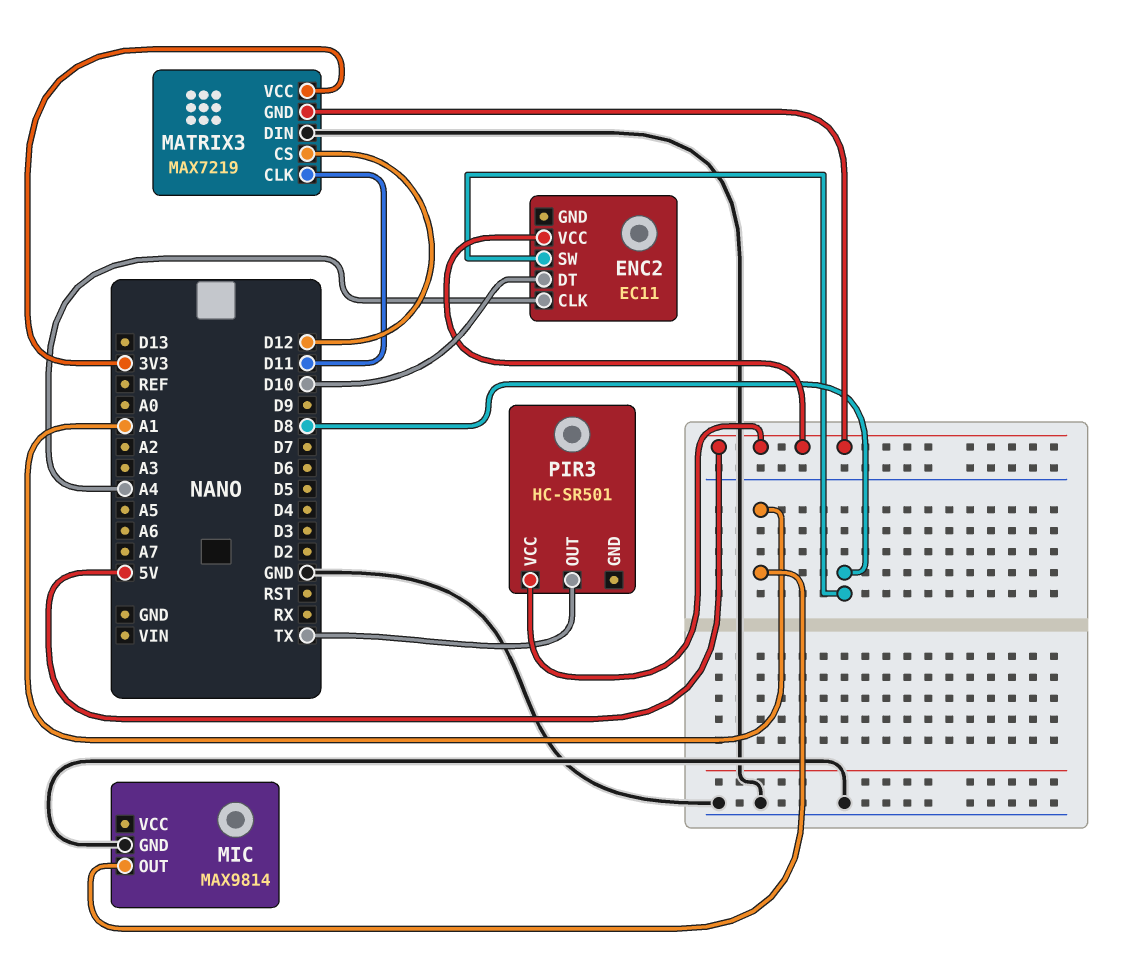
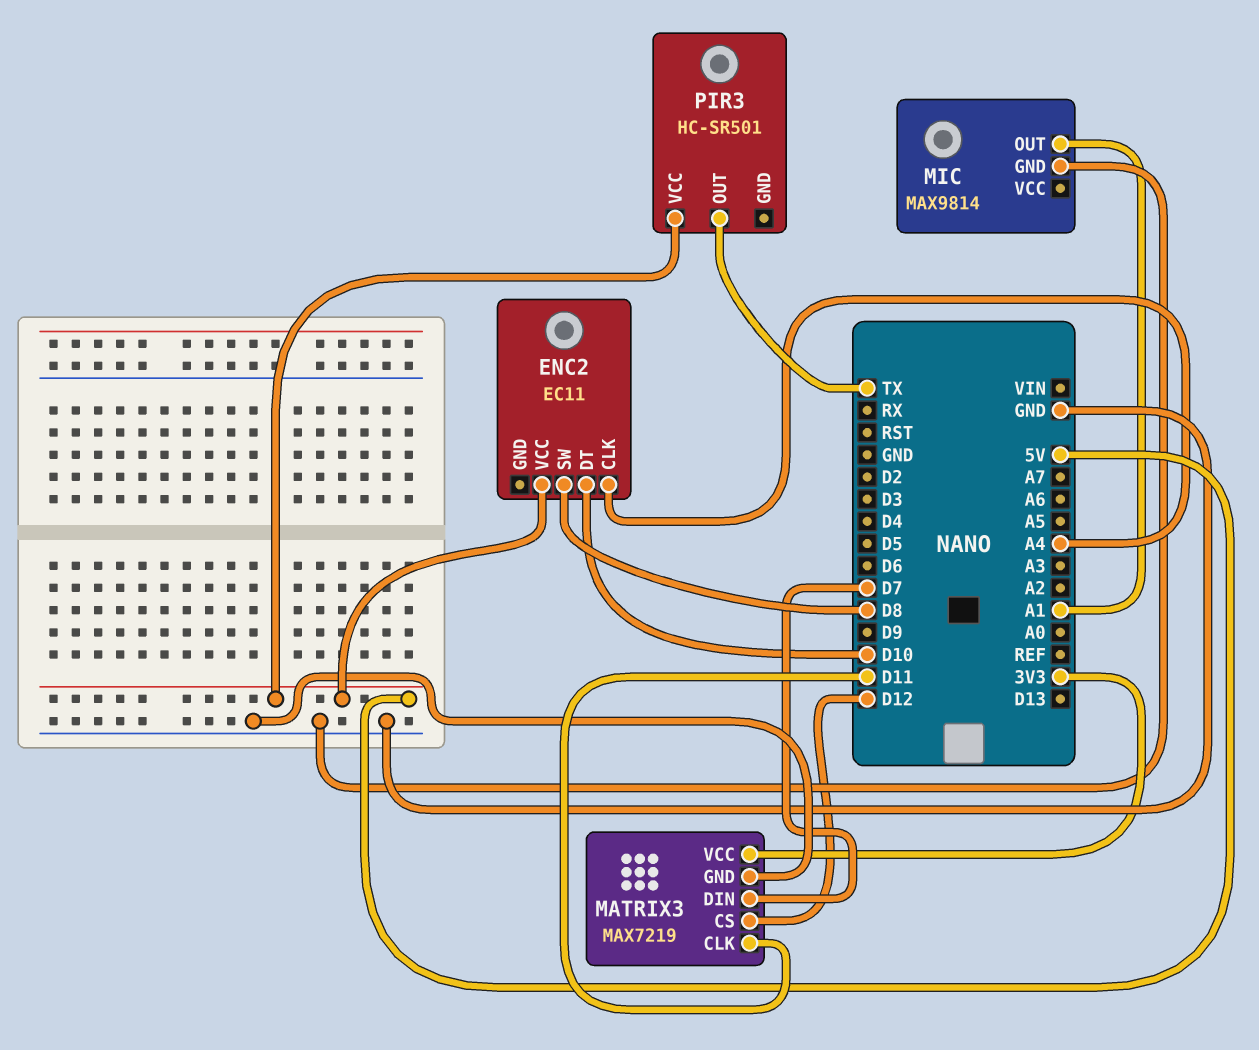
MATRIX3 pin DIN: GND -> D7
MATRIX3 pin GND: 5V -> GND

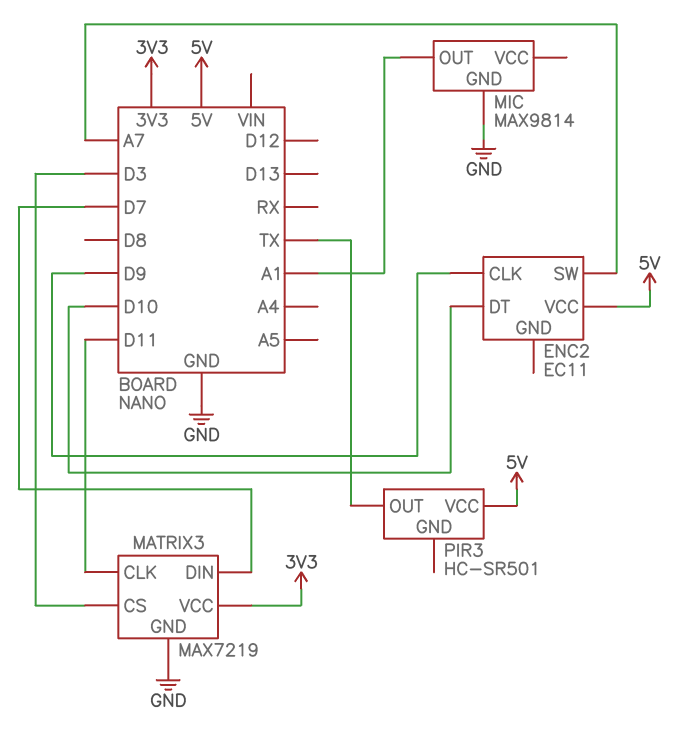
ENC2 pin CLK: A4 -> D9
ENC2 pin SW: D8 -> A7
MATRIX3 pin CS: D12 -> D3

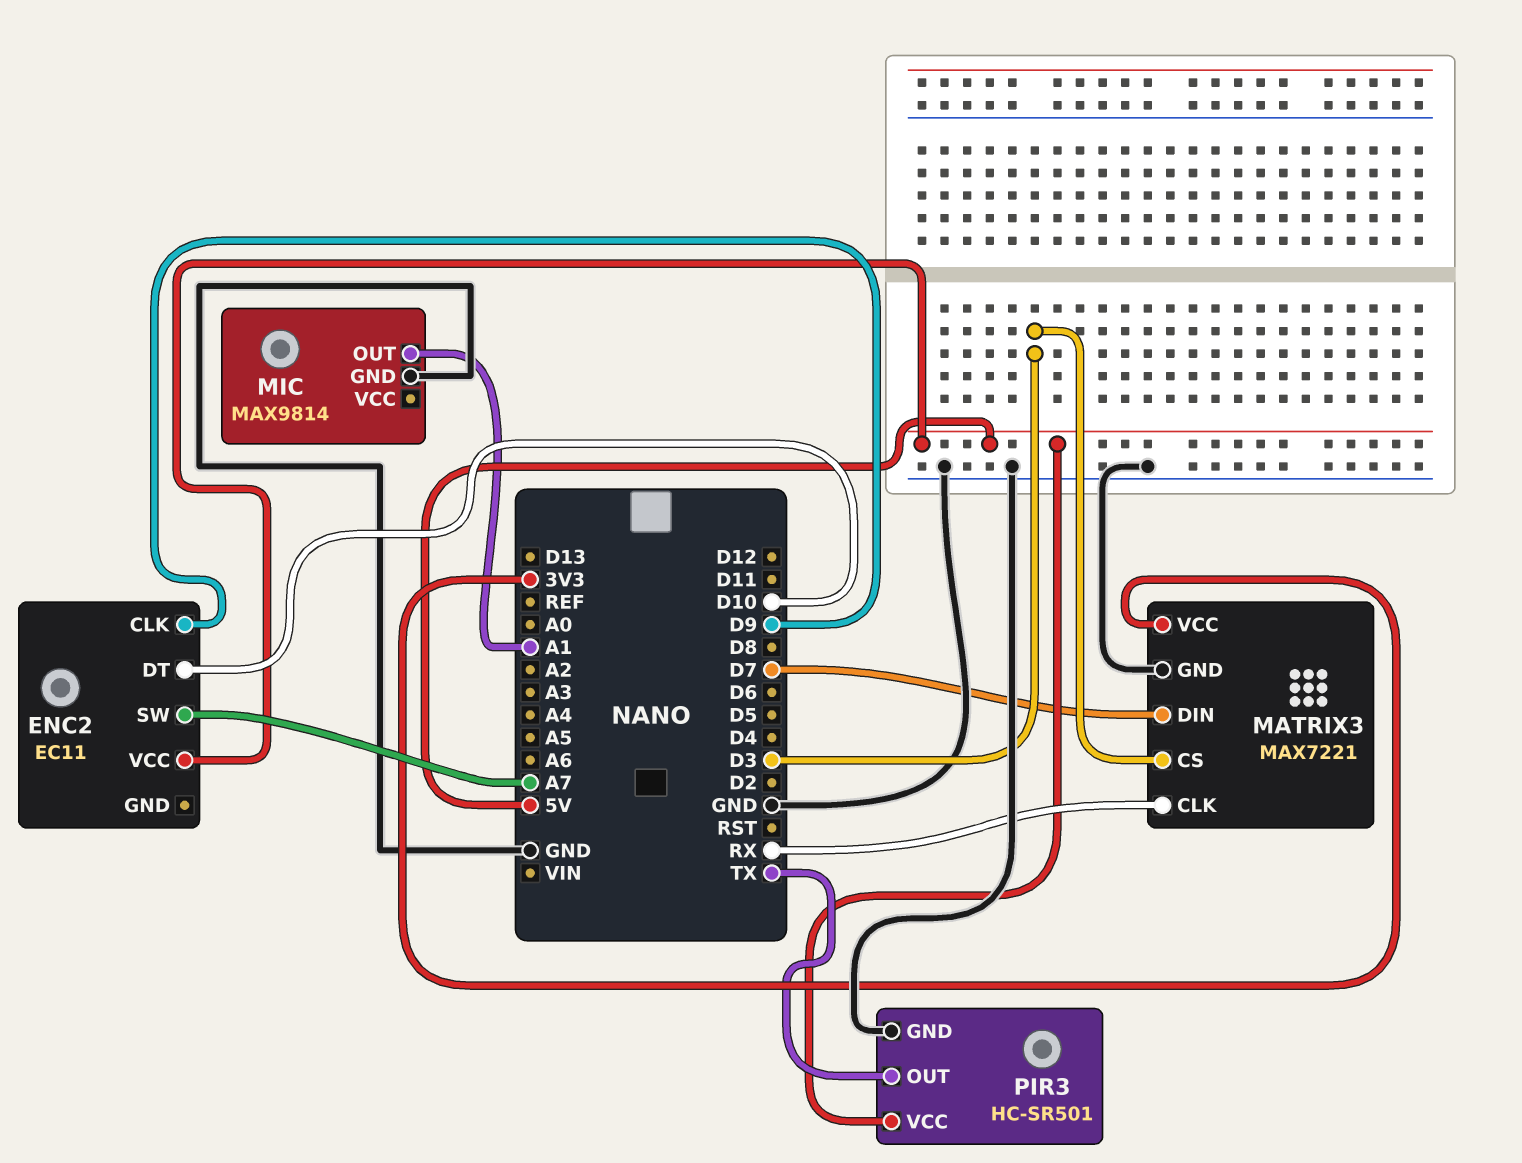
MATRIX3: MAX7219 -> MAX7221
MATRIX3 pin CLK: D11 -> RX
PIR3 pin GND: none -> GND

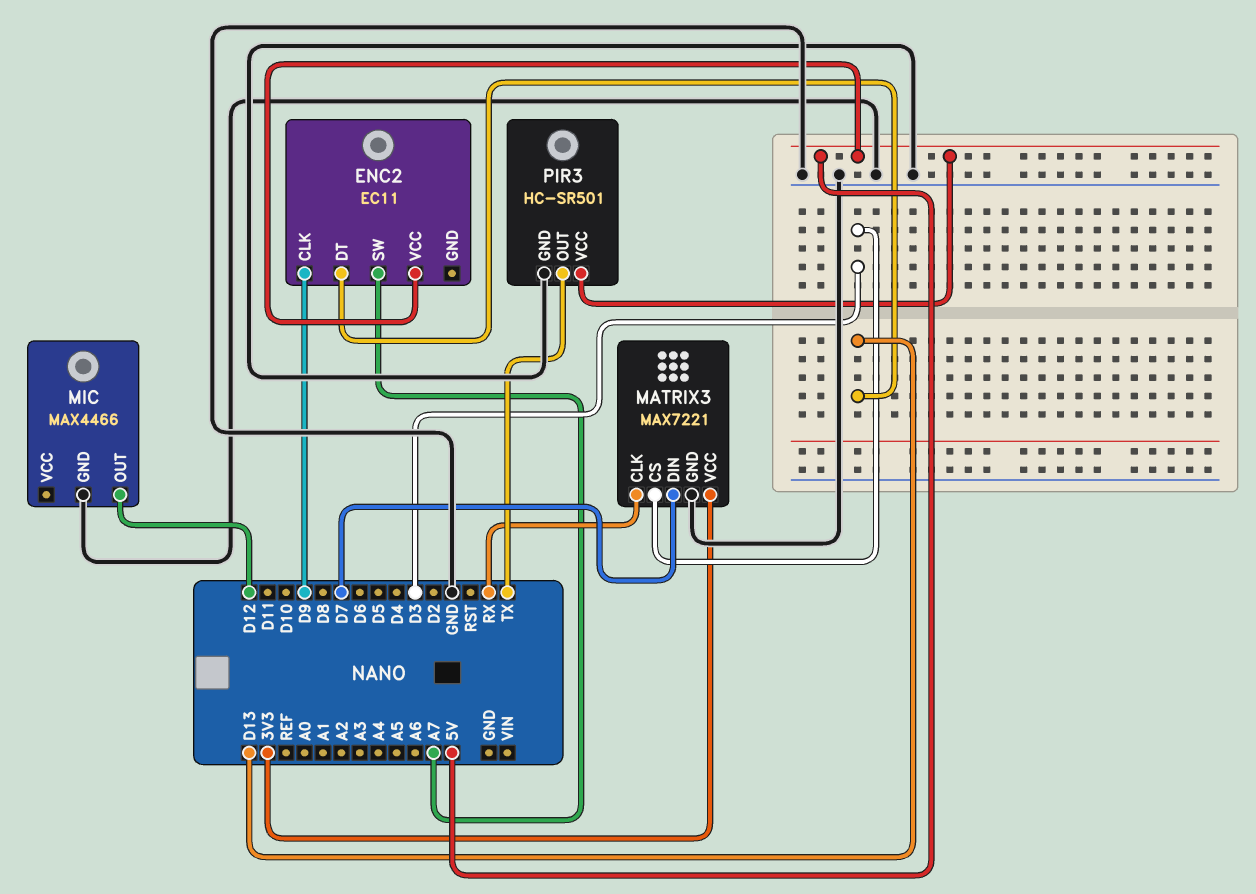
ENC2 pin DT: D10 -> D13
MIC: MAX9814 -> MAX4466
MIC pin OUT: A1 -> D12

